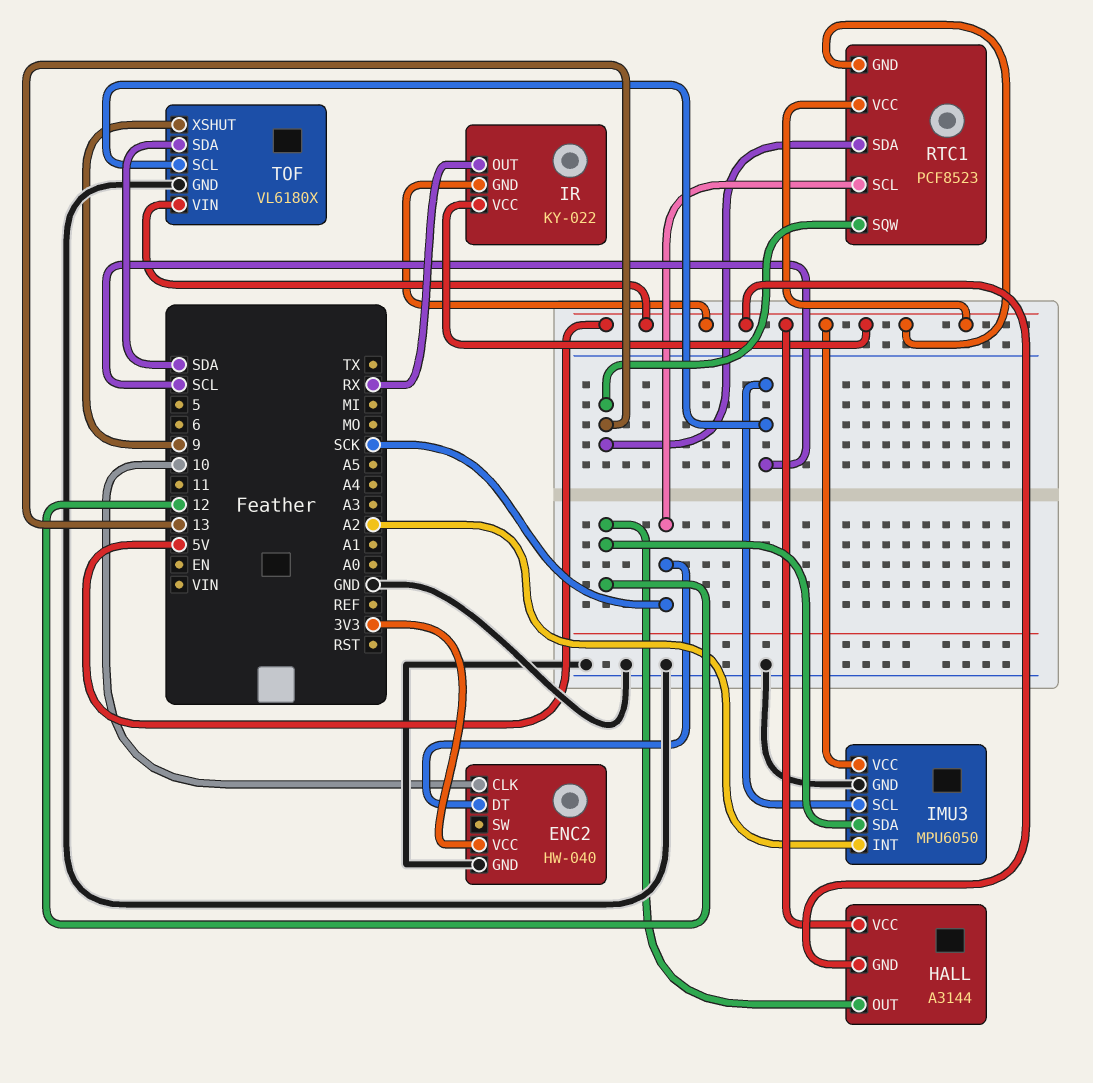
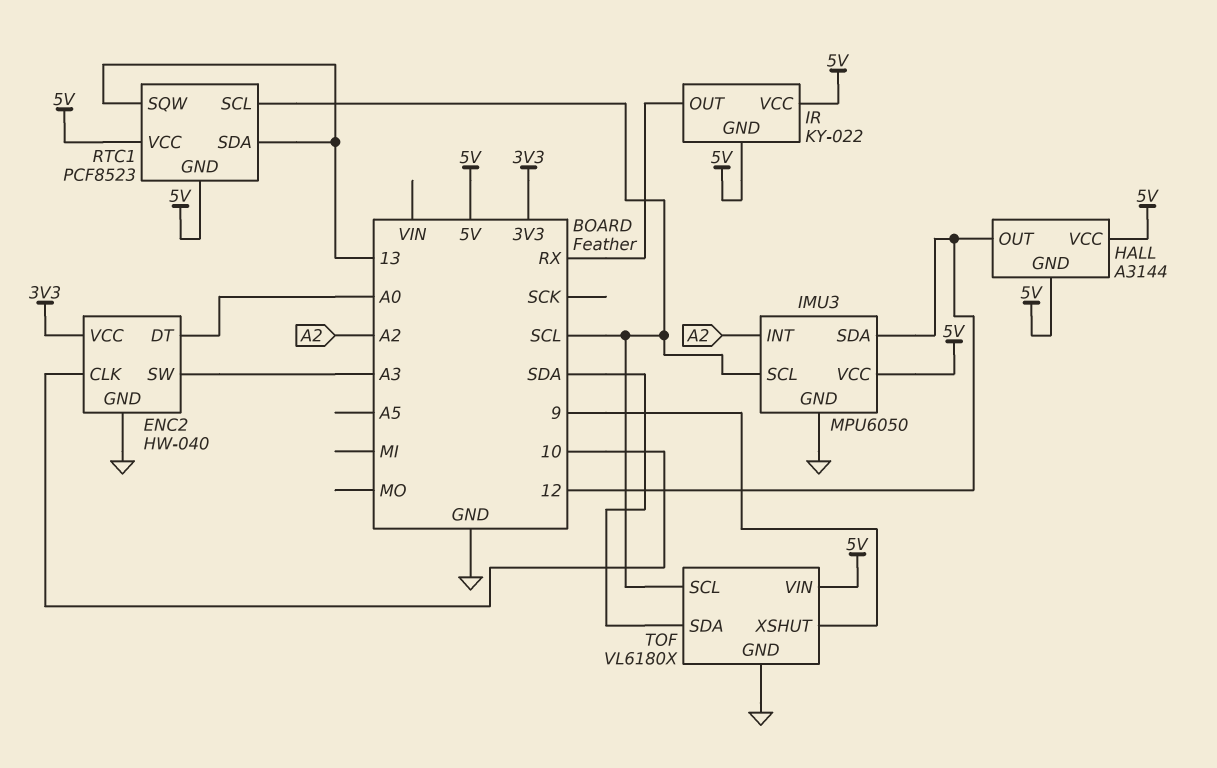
ENC2 pin DT: SCK -> A0
ENC2 pin SW: none -> A3
RTC1 pin SCL: SCK -> SCL

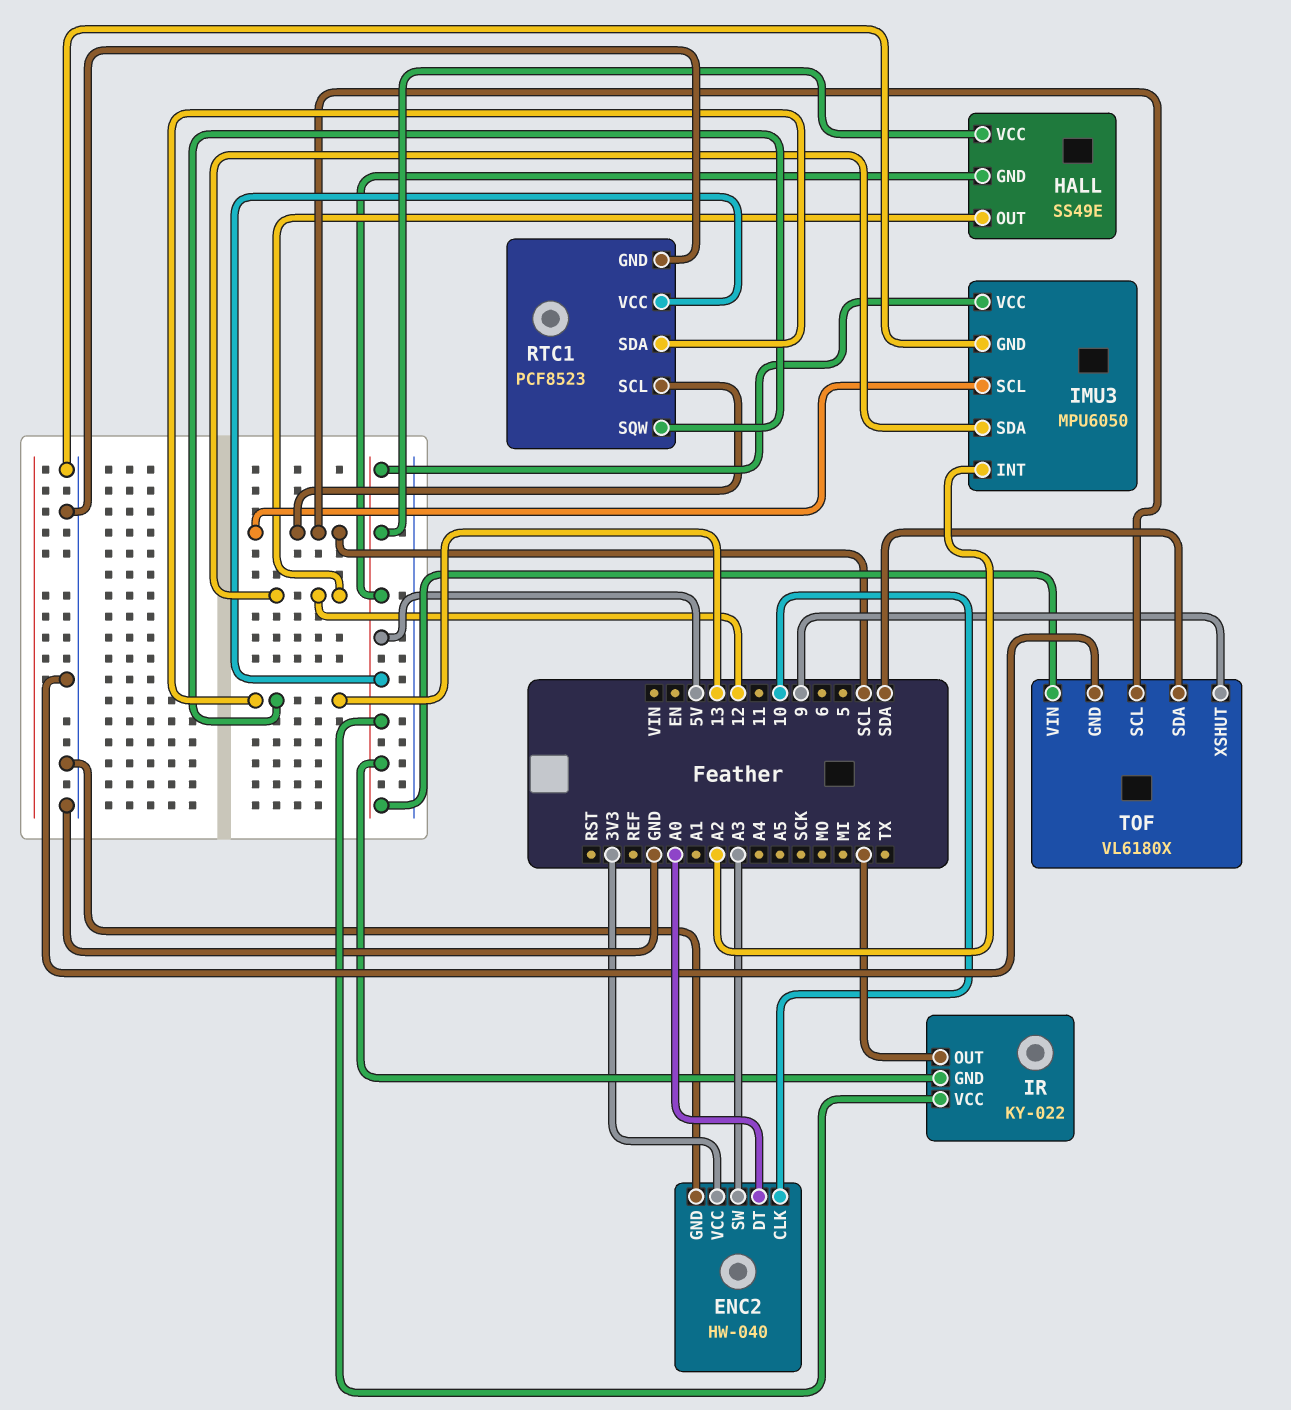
HALL: A3144 -> SS49E
RTC1 pin GND: 5V -> GND

